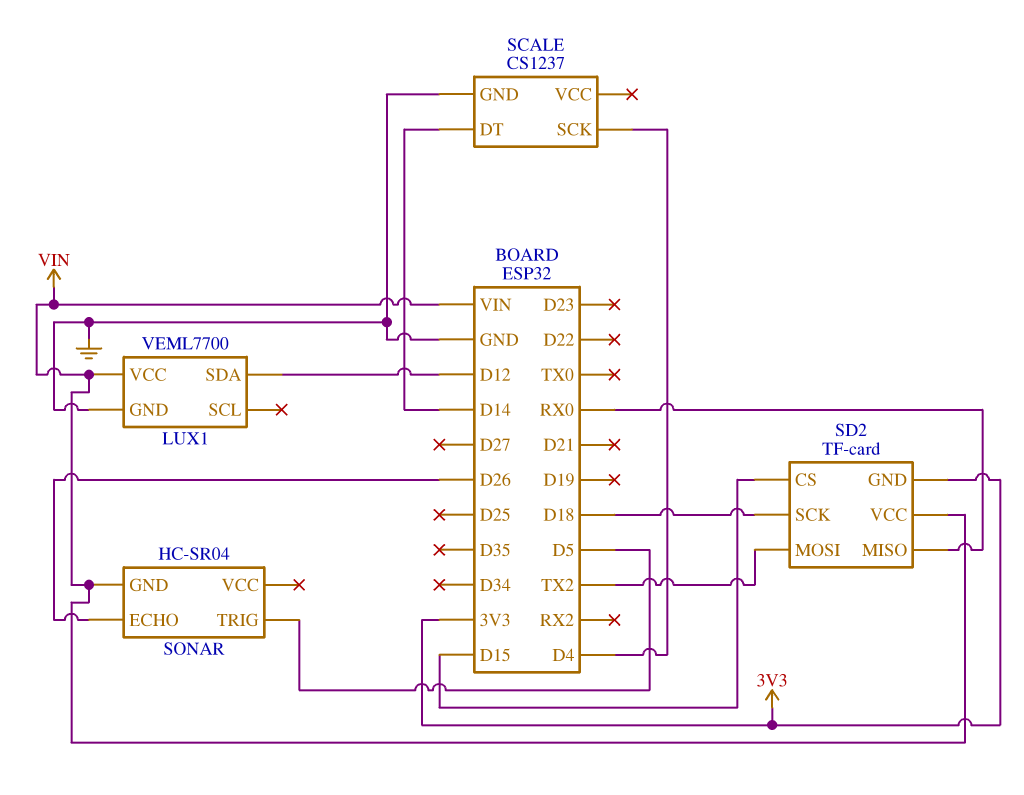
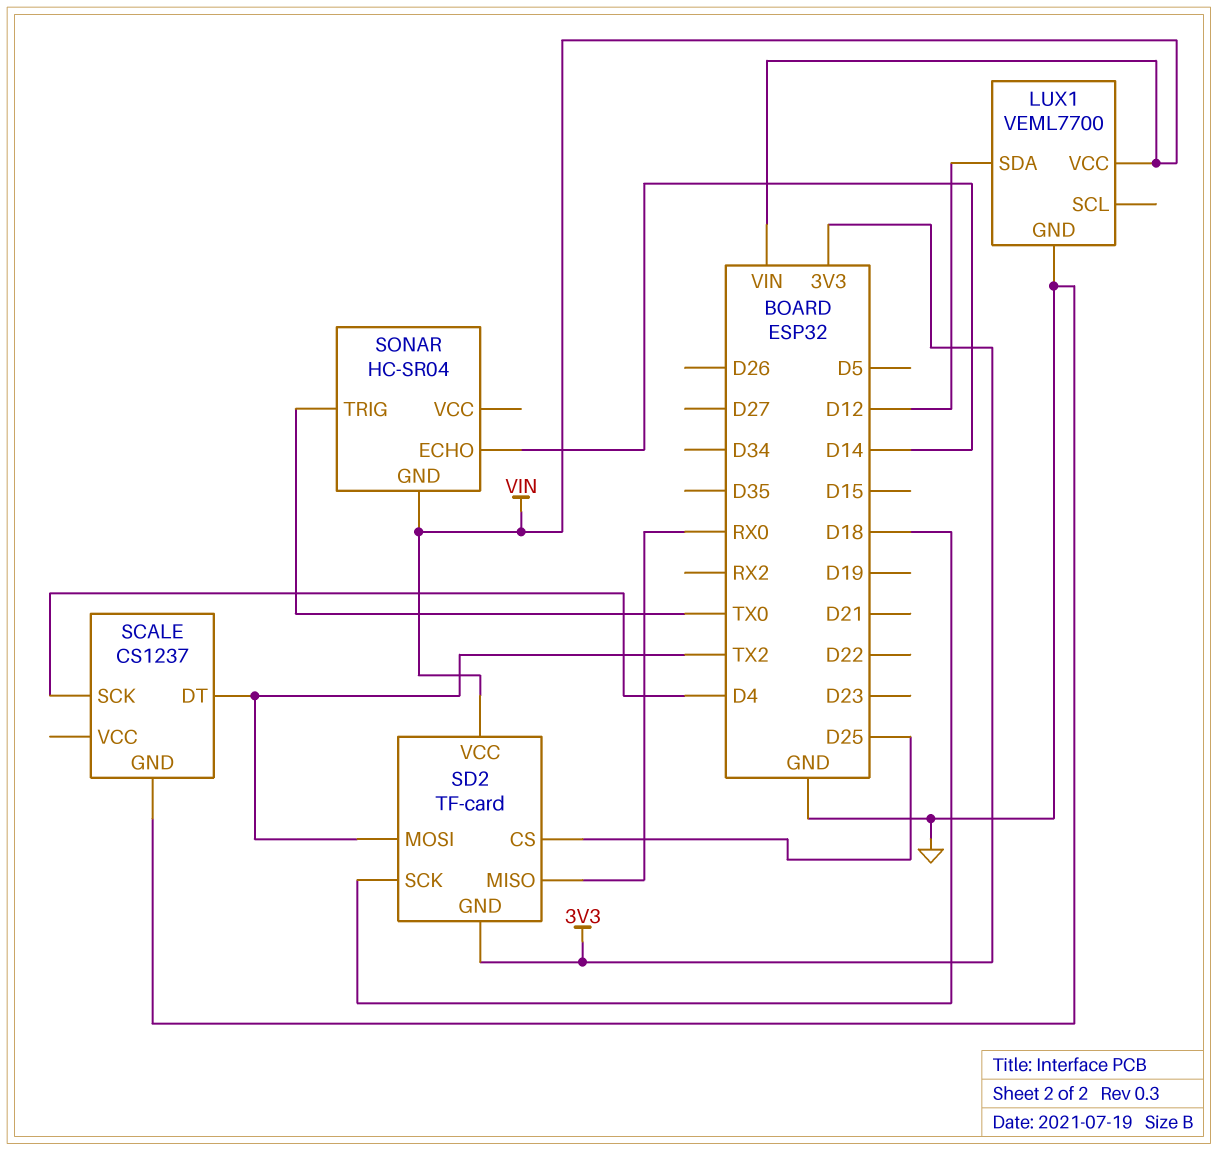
SCALE pin DT: D14 -> TX2
SD2 pin CS: D15 -> D25
SONAR pin ECHO: D26 -> D14
SONAR pin TRIG: D5 -> TX0

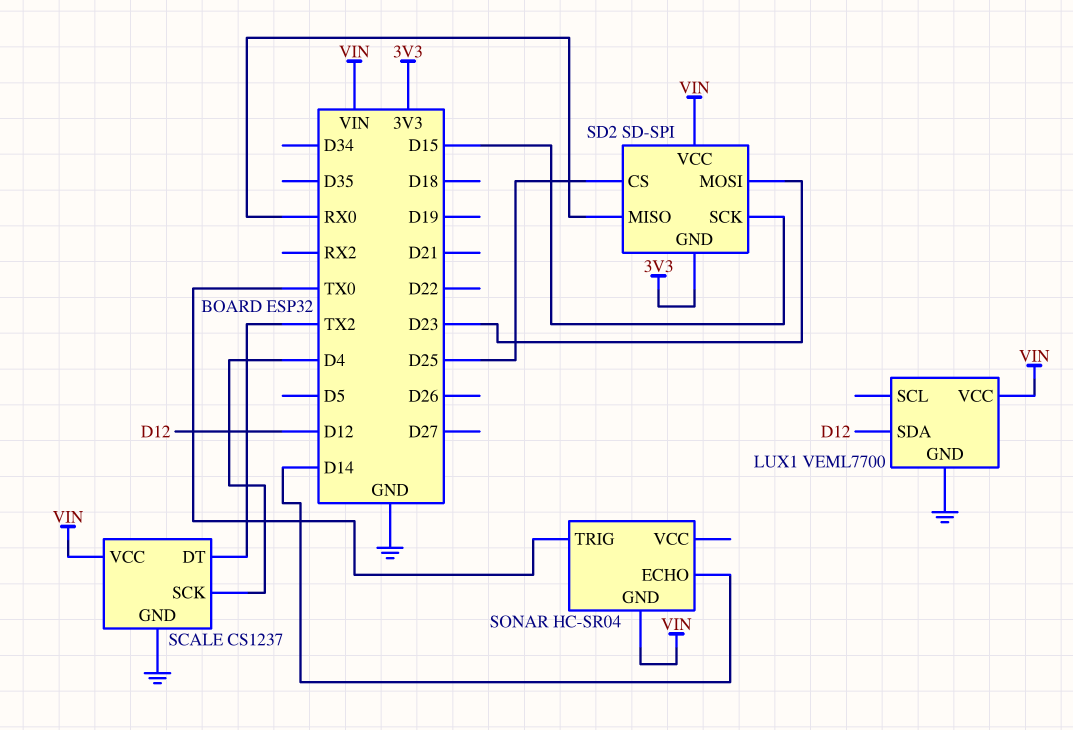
SCALE pin VCC: none -> VIN
SD2: TF-card -> SD-SPI
SD2 pin MOSI: TX2 -> D23
SD2 pin SCK: D18 -> D15

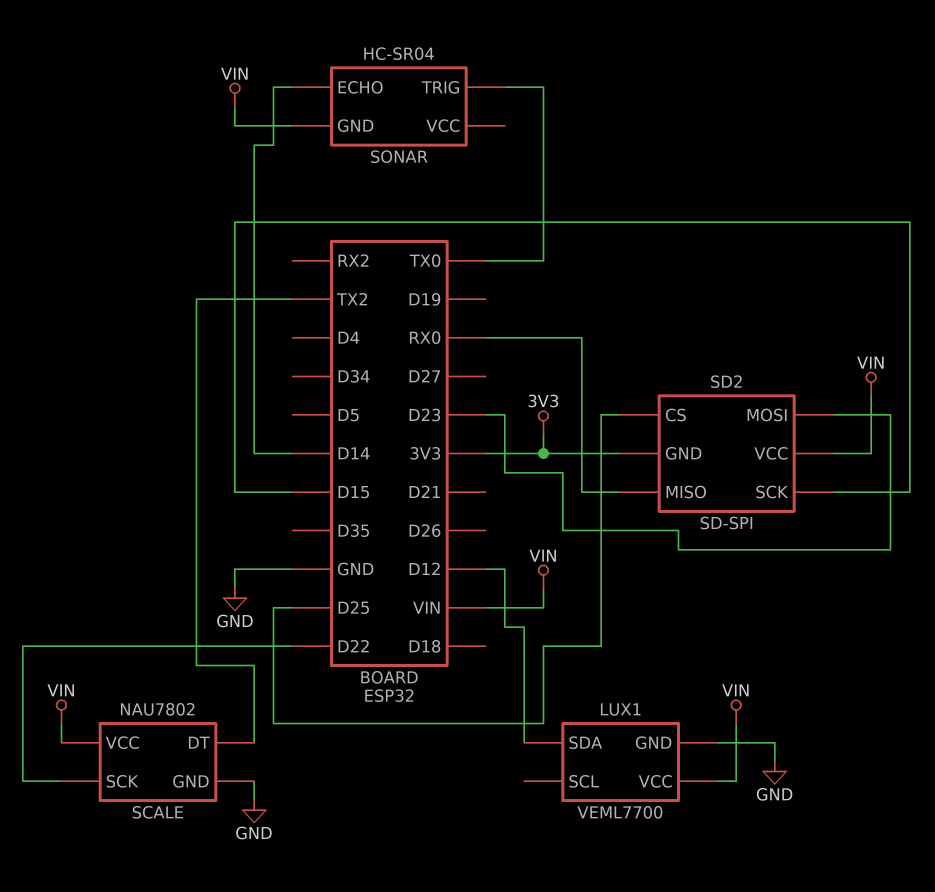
SCALE: CS1237 -> NAU7802
SCALE pin SCK: D4 -> D22

